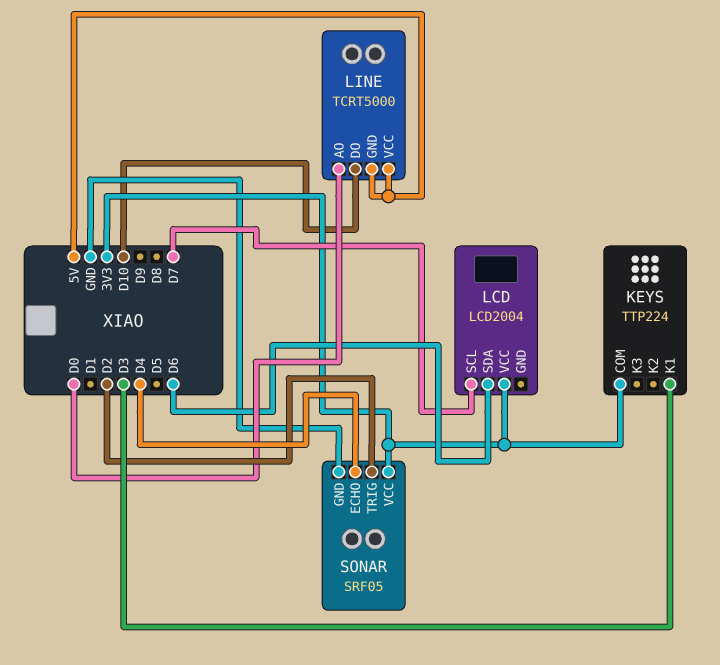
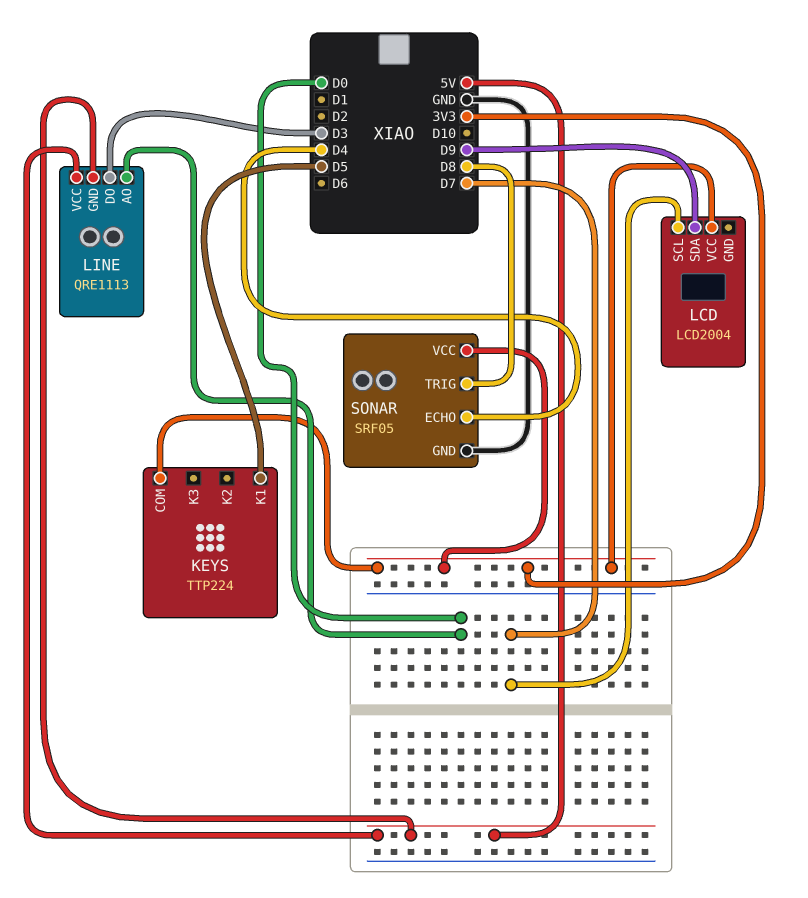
KEYS pin K1: D3 -> D5
LCD pin SDA: D6 -> D9
LINE: TCRT5000 -> QRE1113
LINE pin DO: D10 -> D3
SONAR pin TRIG: D2 -> D8

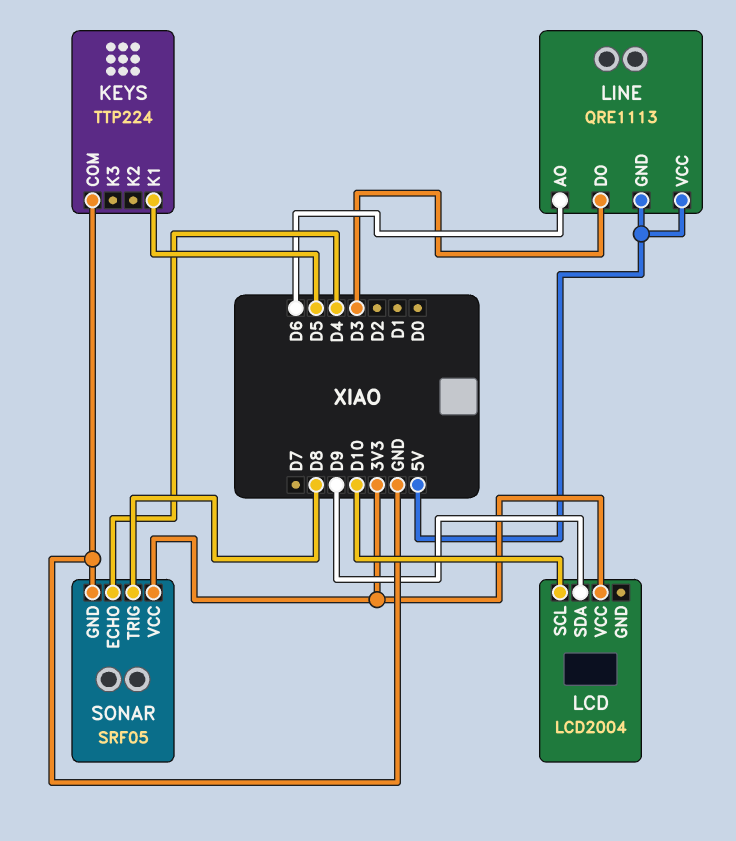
KEYS pin COM: 3V3 -> GND
LCD pin SCL: D7 -> D10
LINE pin AO: D0 -> D6

